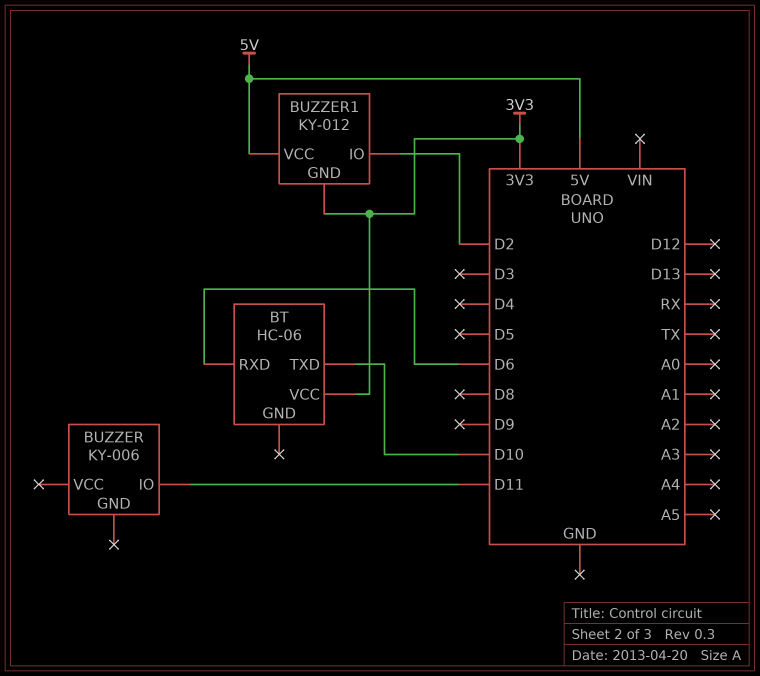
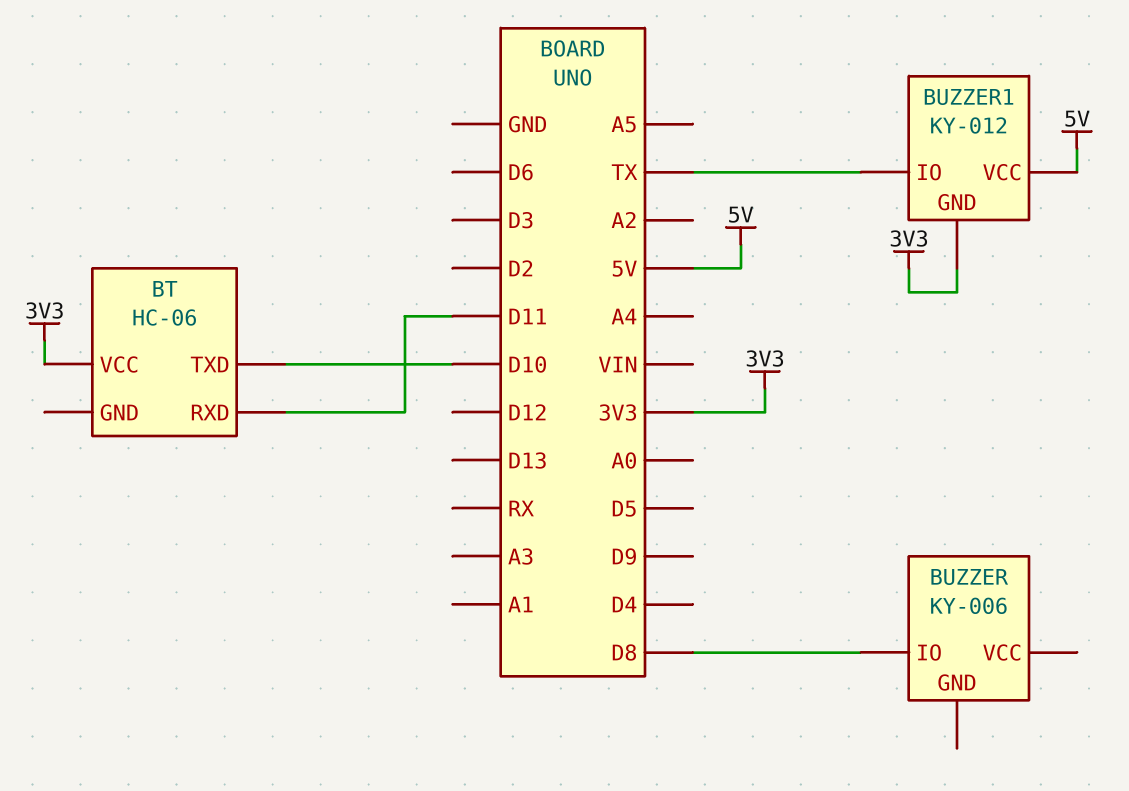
BT pin RXD: D6 -> D11
BUZZER pin IO: D11 -> D8
BUZZER1 pin IO: D2 -> TX

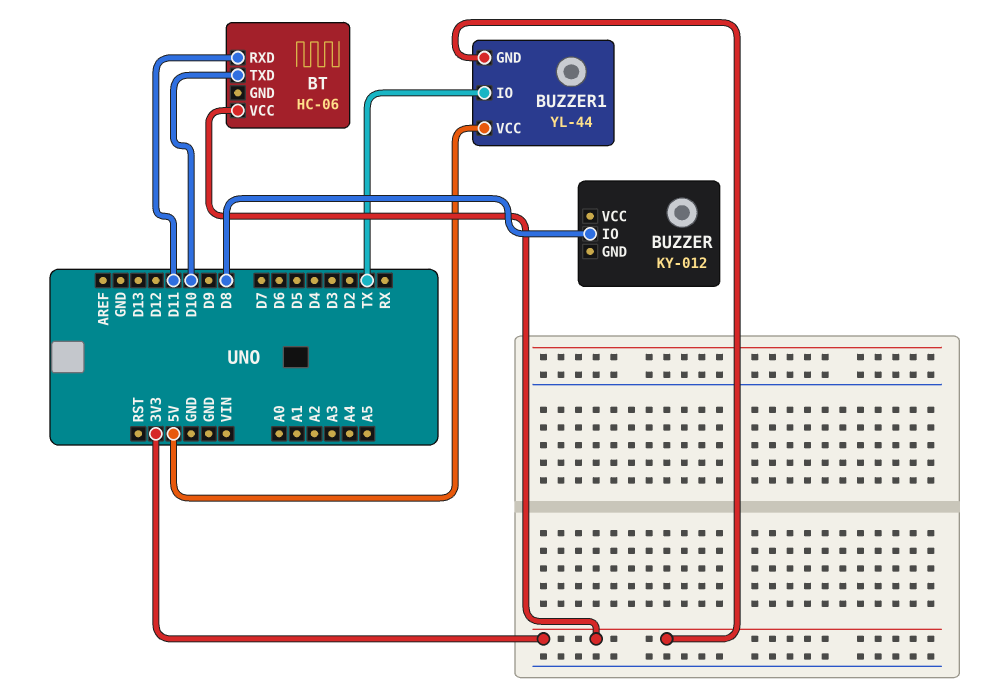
BUZZER: KY-006 -> KY-012
BUZZER1: KY-012 -> YL-44

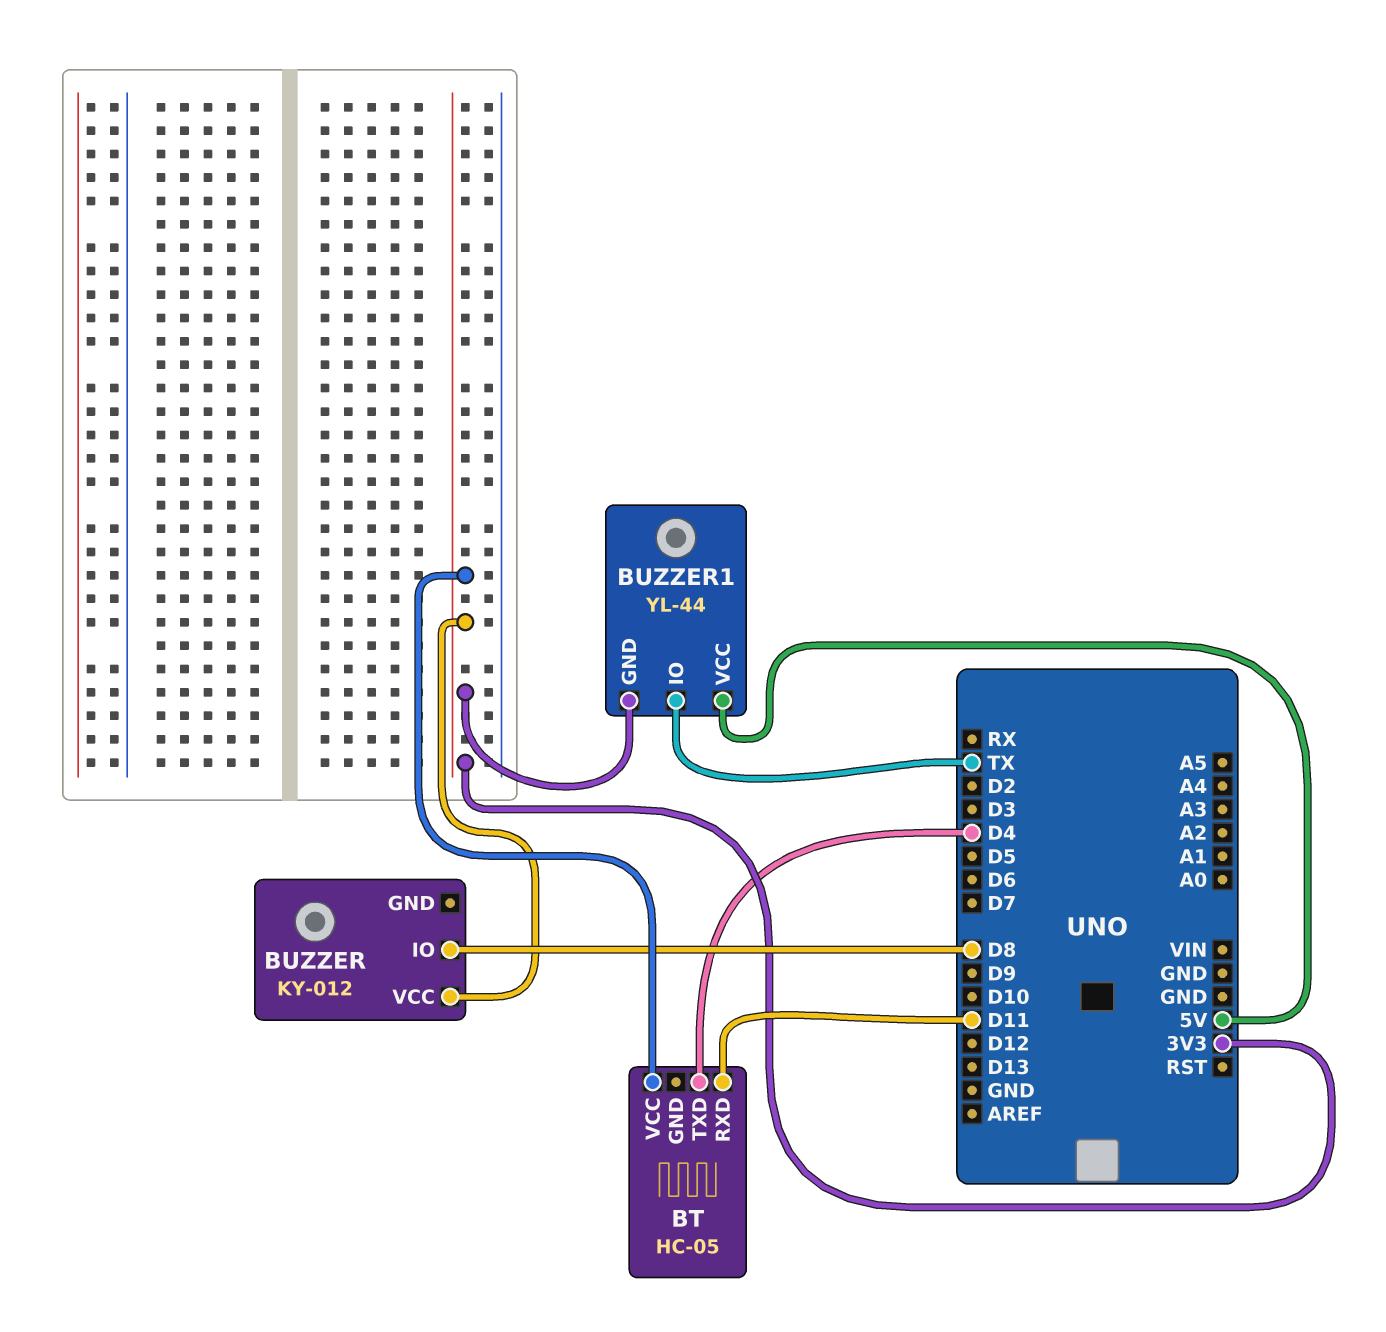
BT: HC-06 -> HC-05
BT pin TXD: D10 -> D4
BUZZER pin VCC: none -> 3V3

